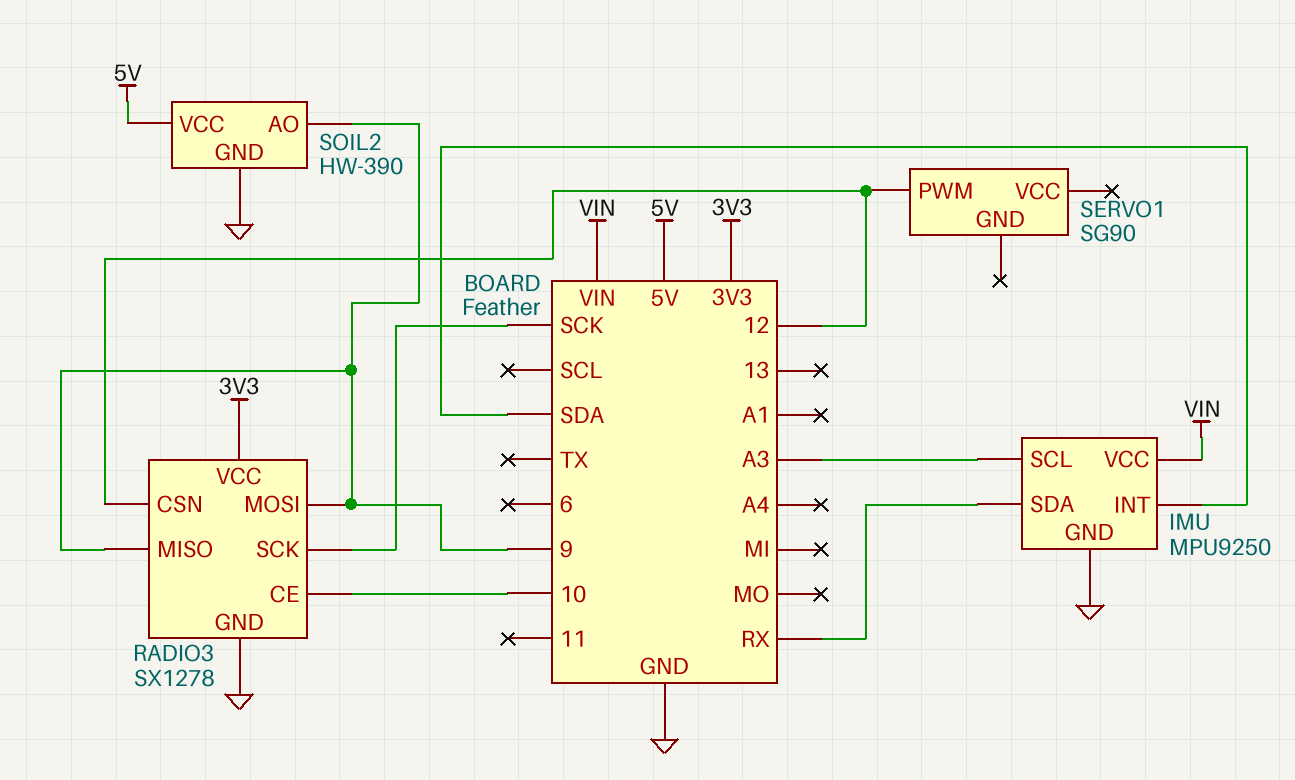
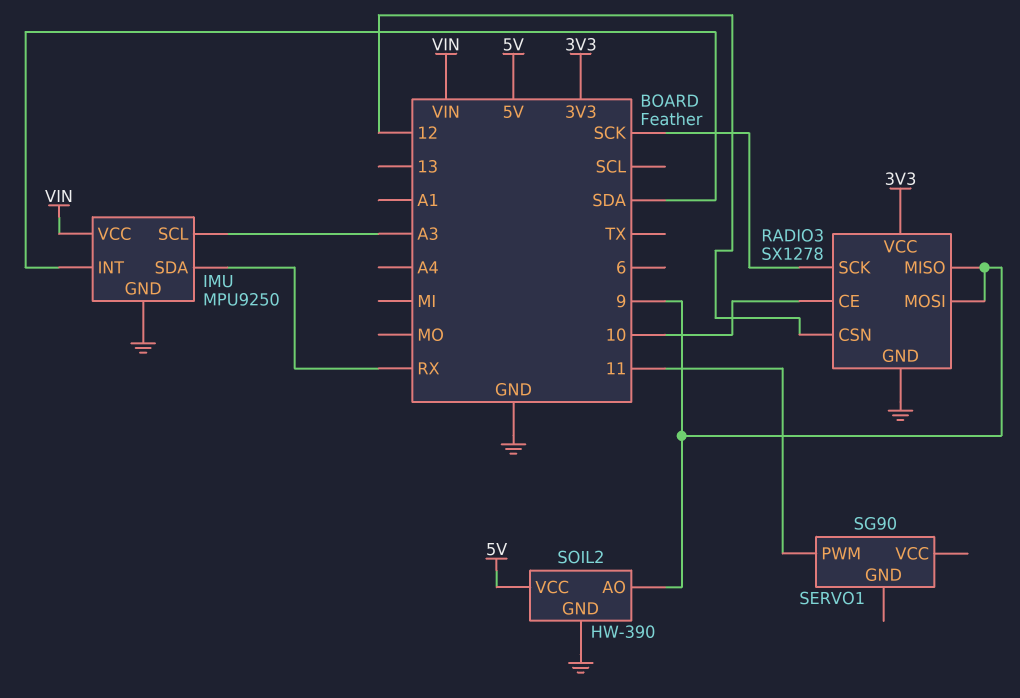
SERVO1 pin PWM: 12 -> 11

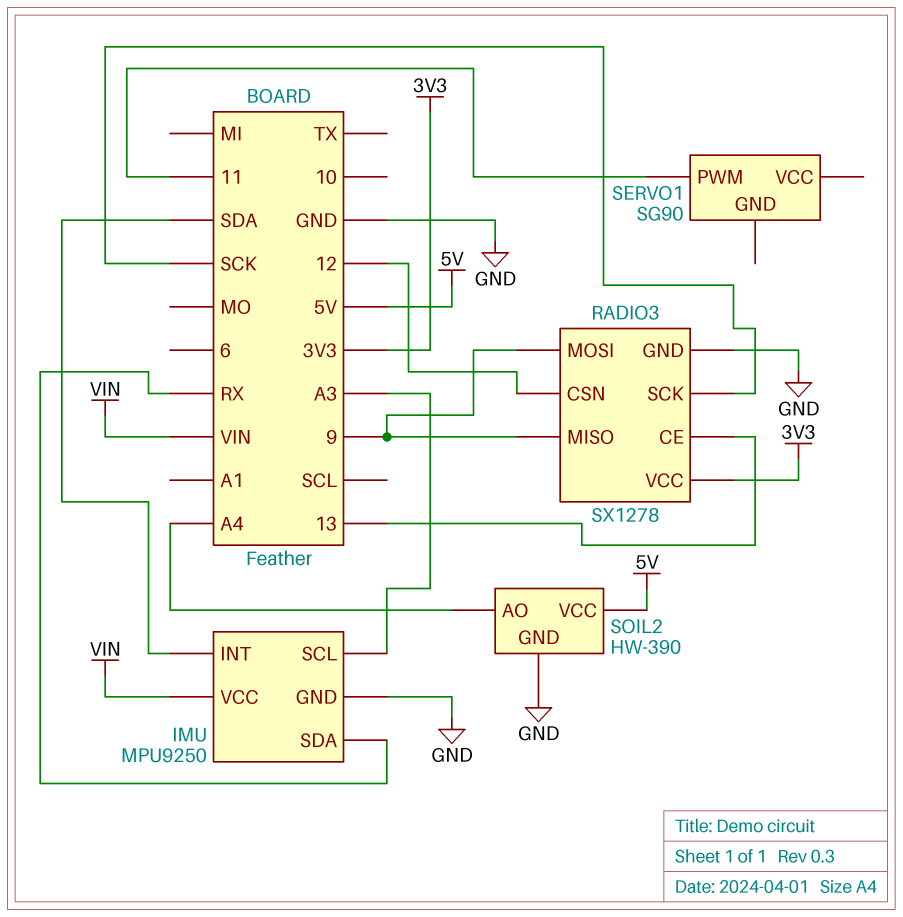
RADIO3 pin CE: 10 -> 13
SOIL2 pin AO: 9 -> A4

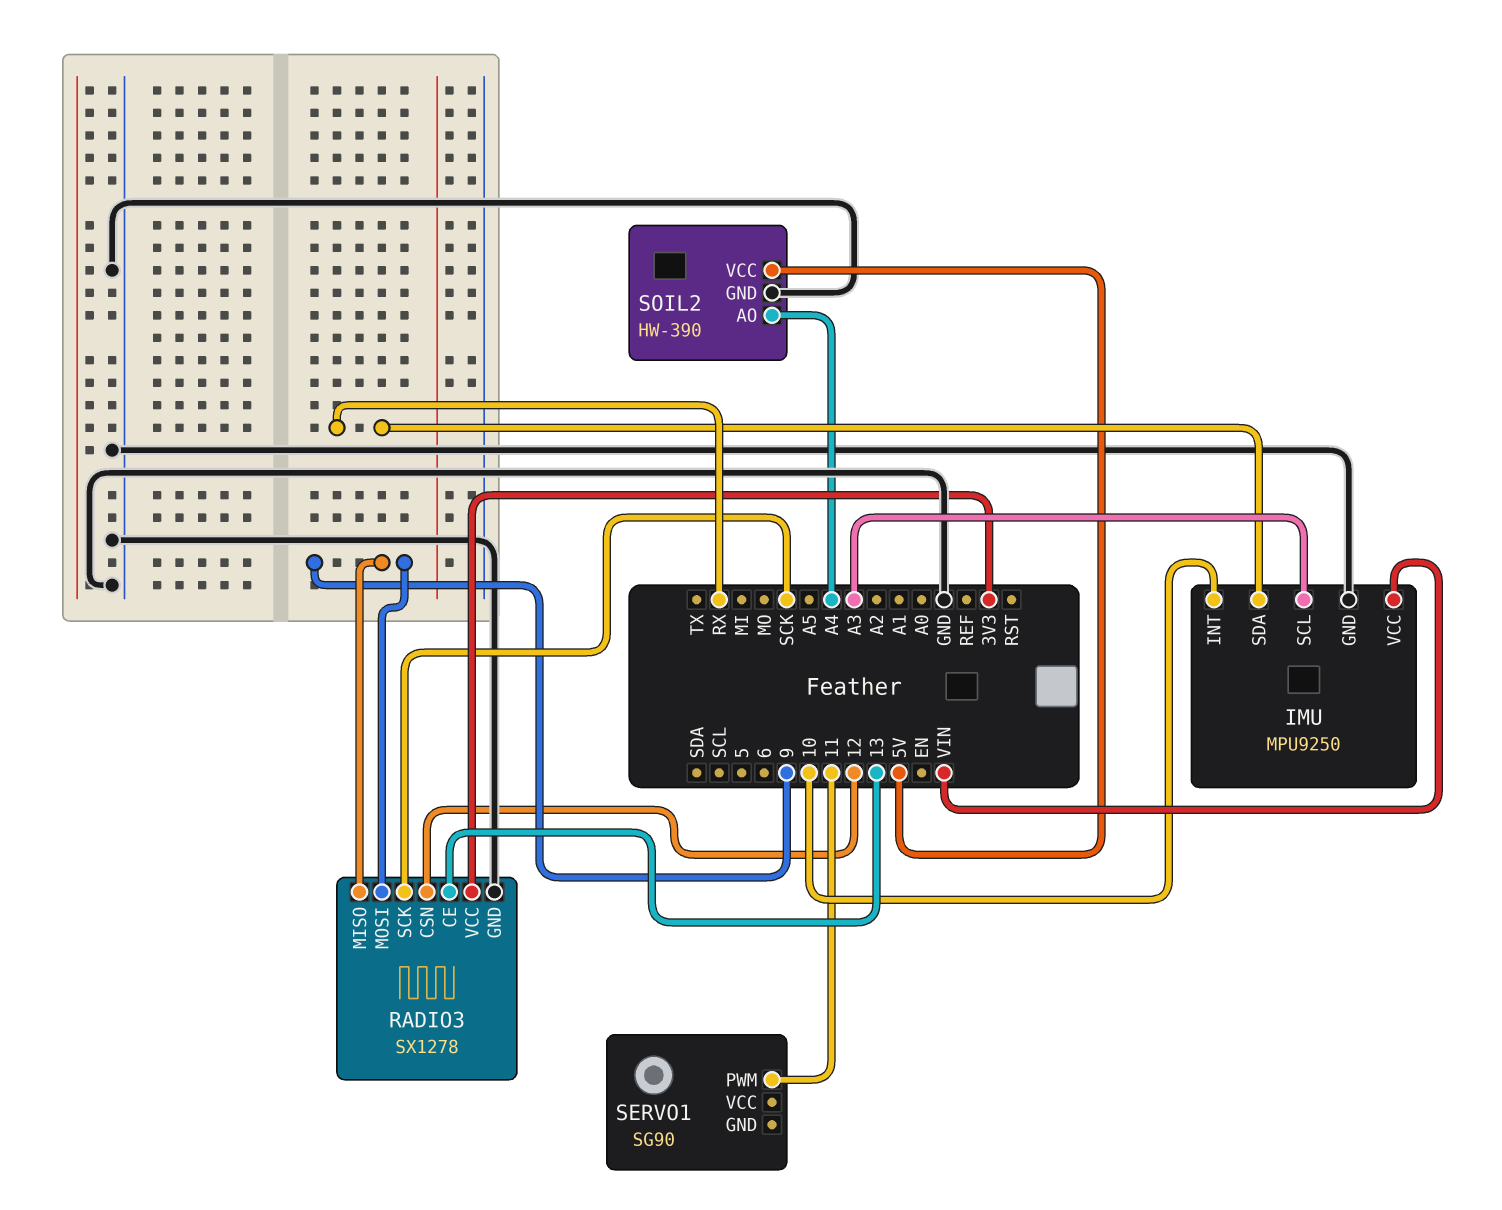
IMU pin INT: SDA -> 10

